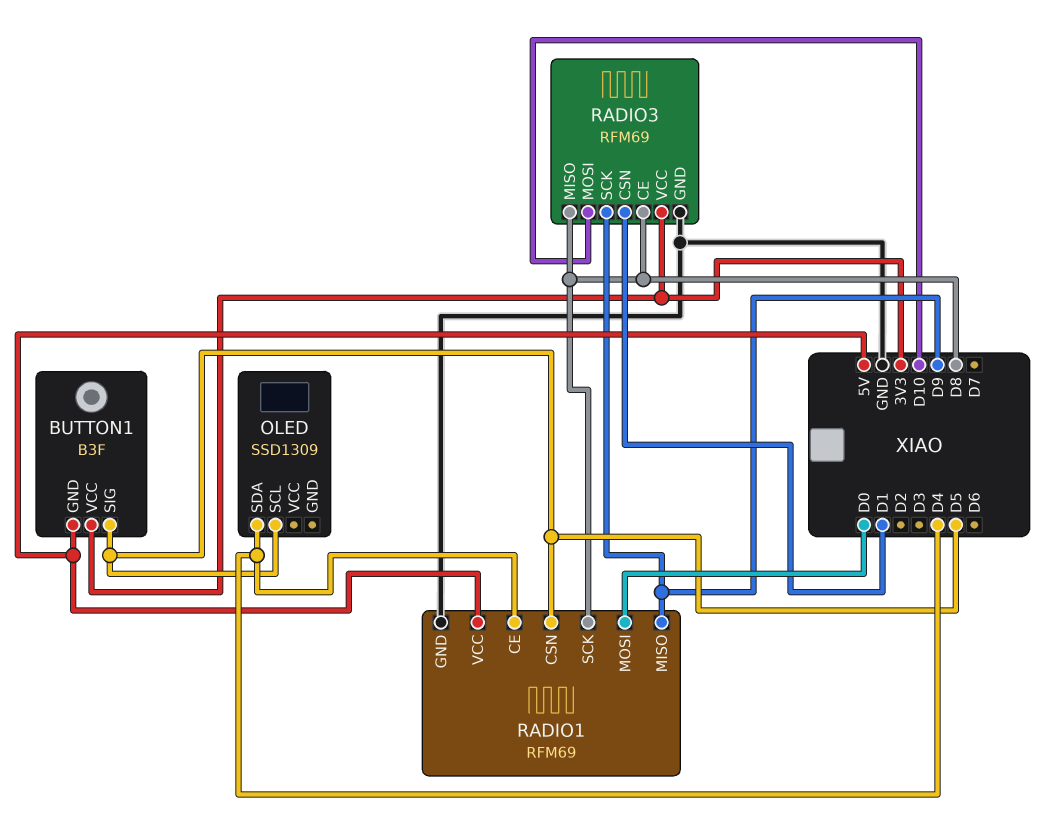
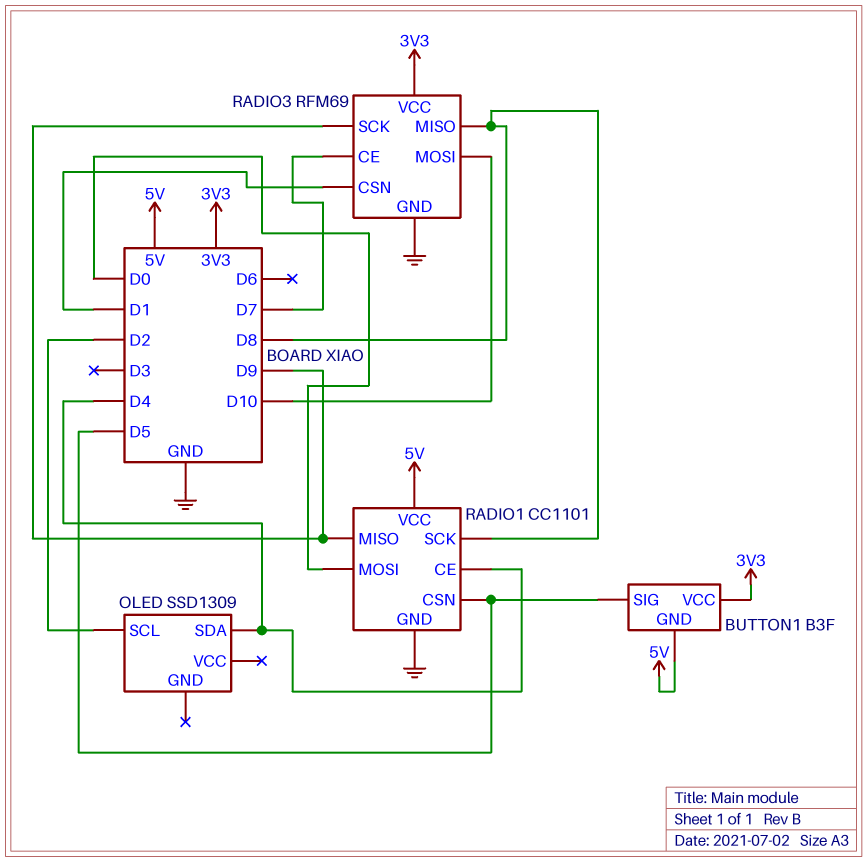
OLED pin SCL: D5 -> D2
RADIO1: RFM69 -> CC1101
RADIO3 pin CE: D8 -> D7

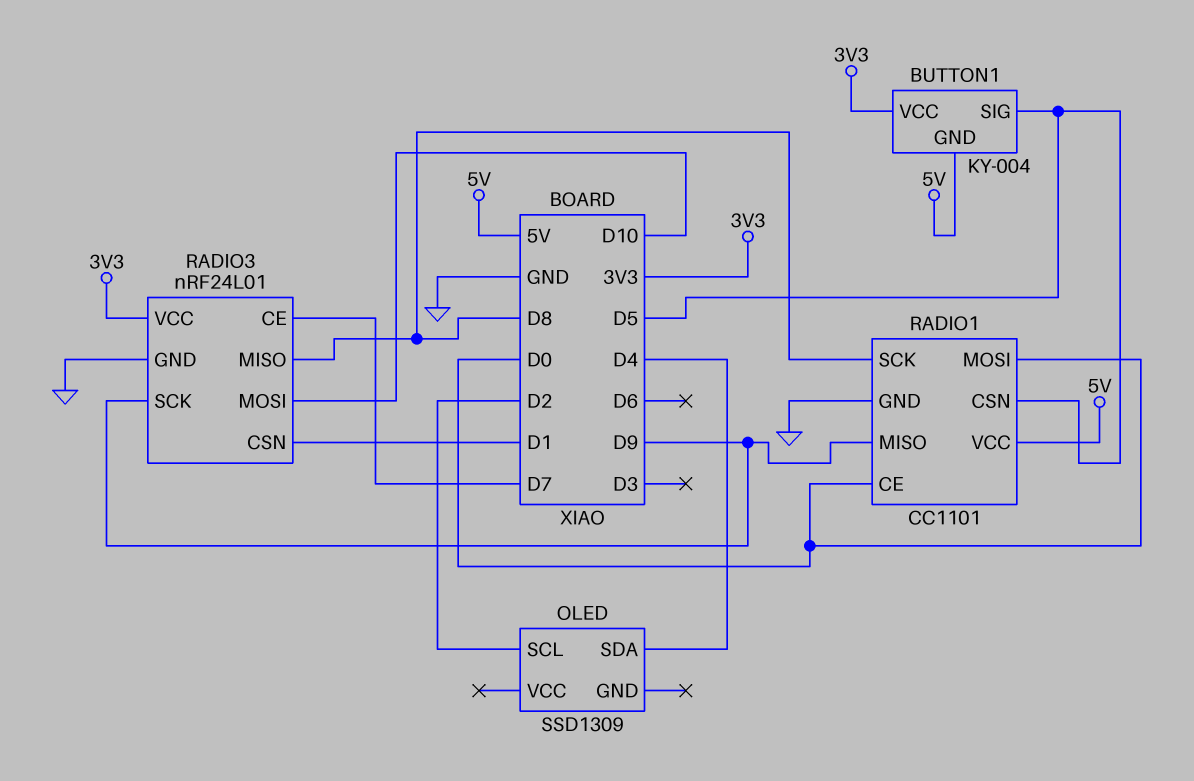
BUTTON1: B3F -> KY-004
RADIO1 pin CE: D4 -> D0
RADIO3: RFM69 -> nRF24L01

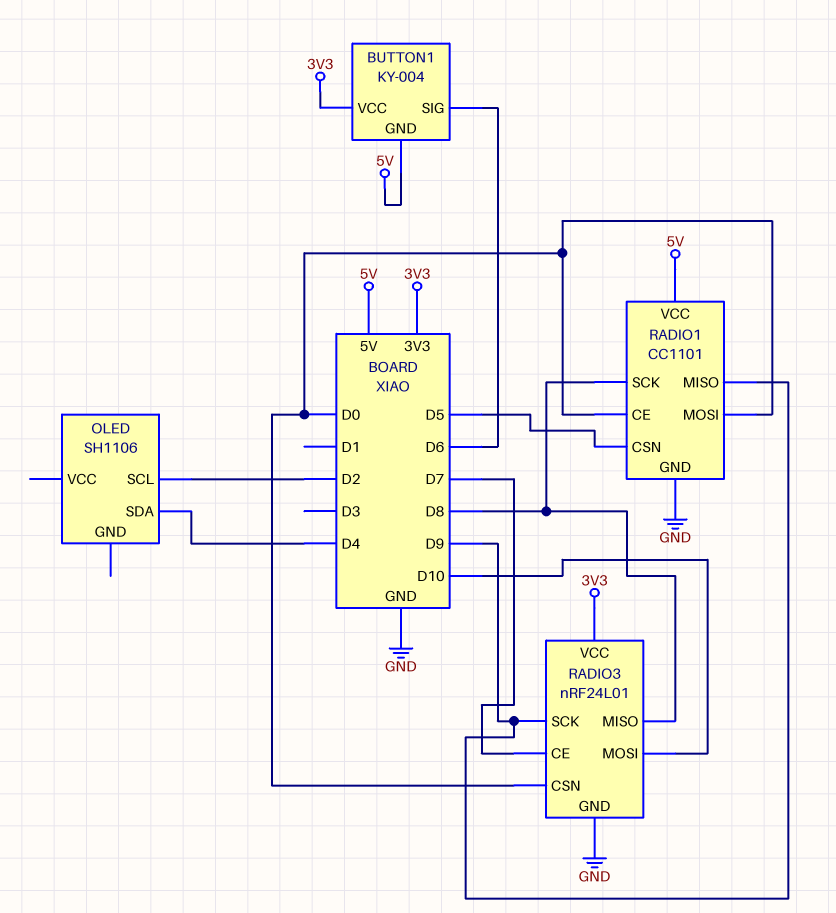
BUTTON1 pin SIG: D5 -> D6
OLED: SSD1309 -> SH1106
RADIO3 pin CSN: D1 -> D0

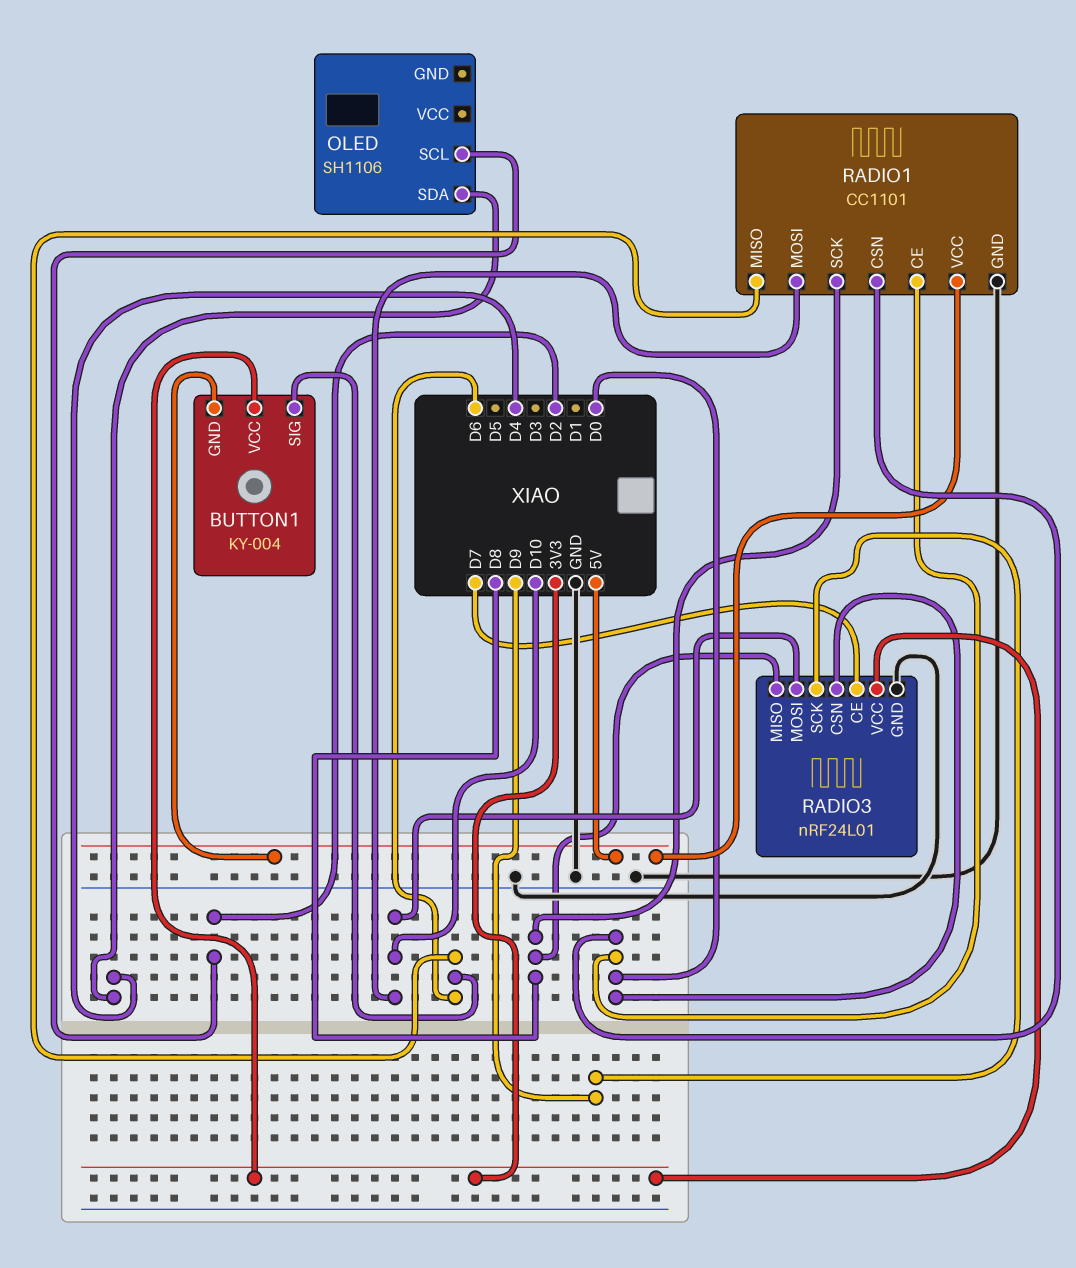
RADIO1 pin CSN: D5 -> D0
RADIO1 pin MISO: D9 -> D6
RADIO1 pin MOSI: D0 -> D10

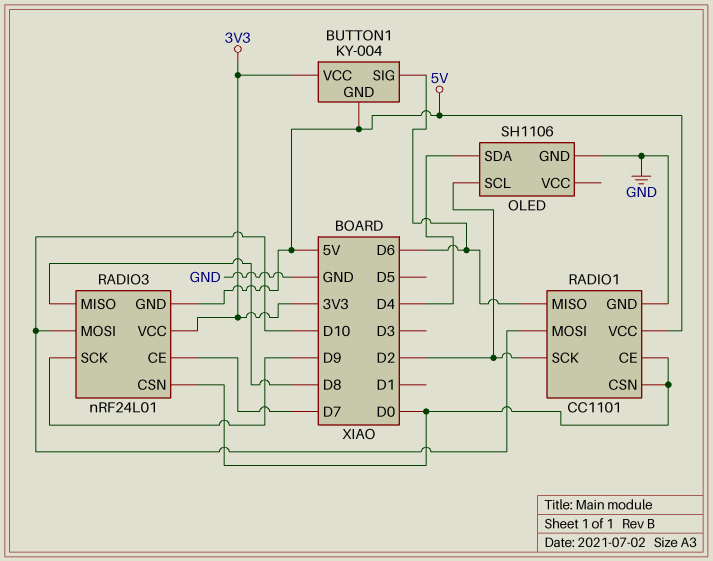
OLED pin GND: none -> GND
RADIO1 pin SCK: D8 -> D2
RADIO3 pin GND: GND -> 5V

